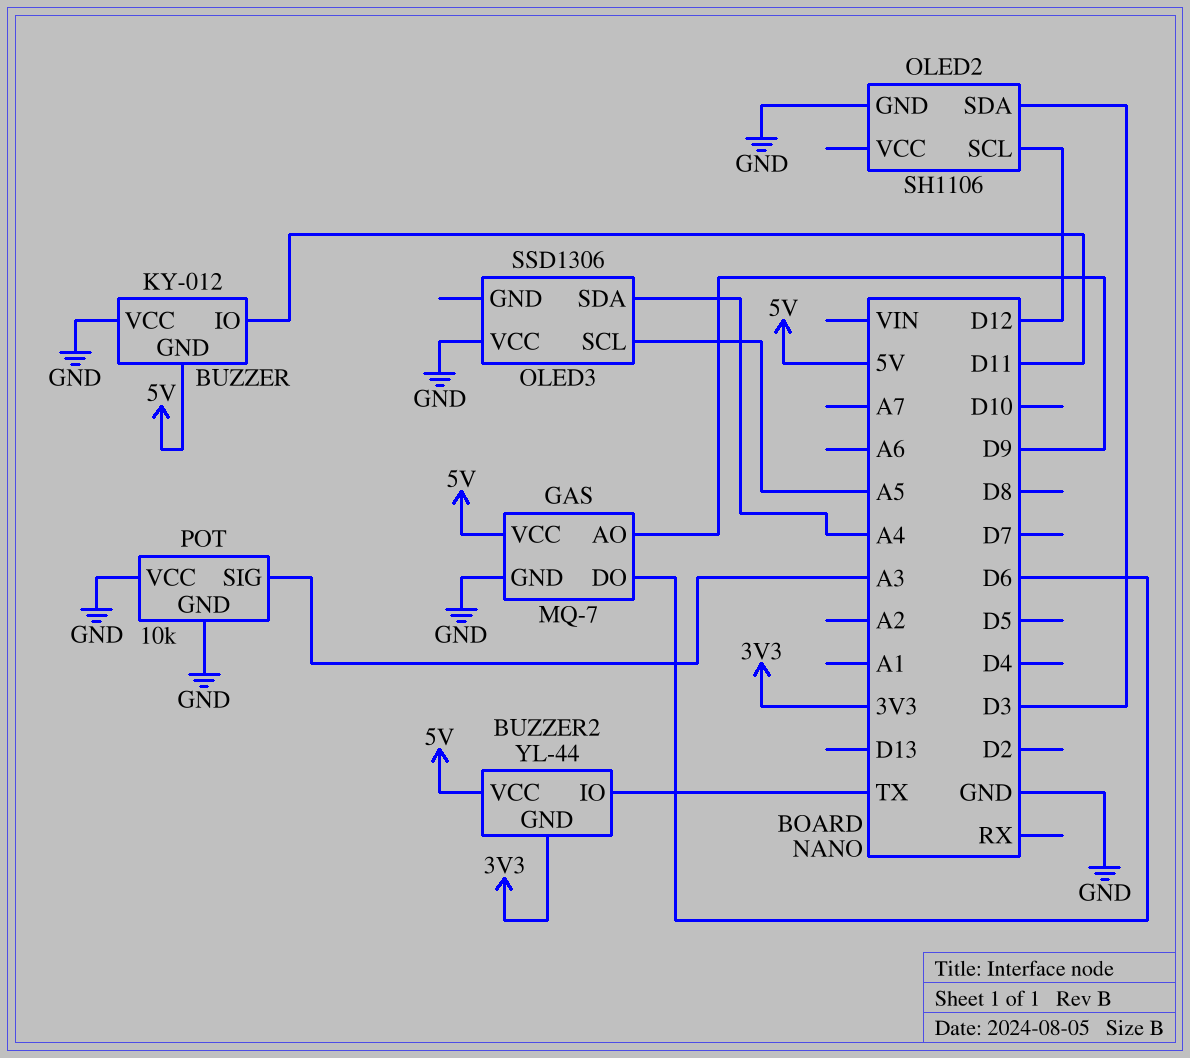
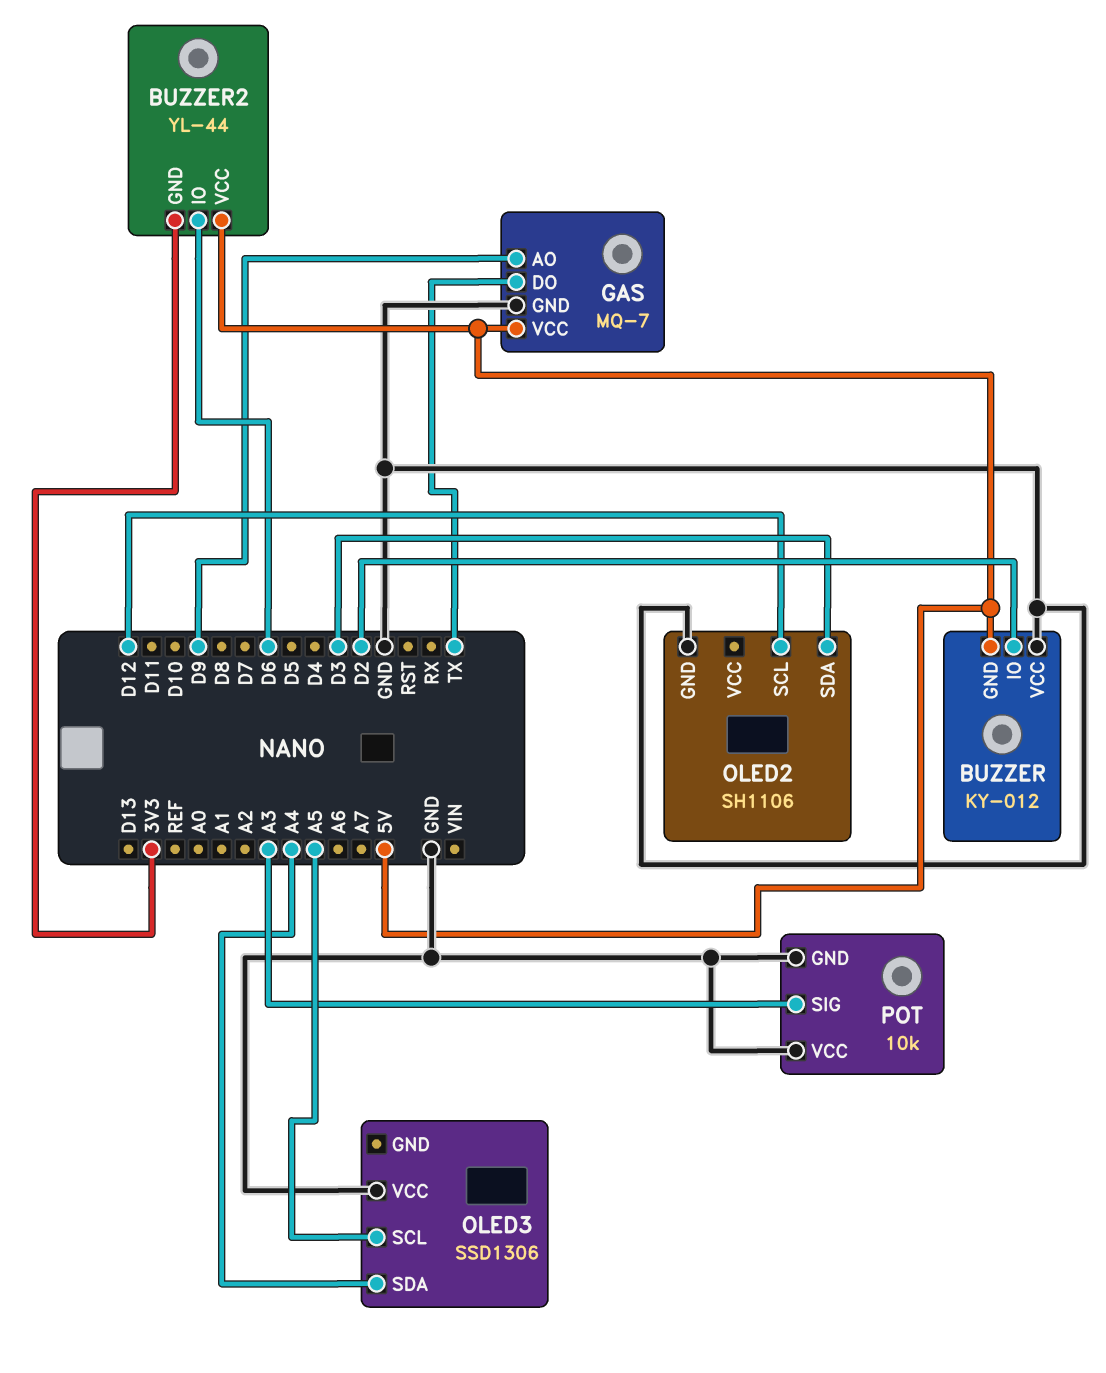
BUZZER pin IO: D11 -> D2
BUZZER2 pin IO: TX -> D6
GAS pin DO: D6 -> TX

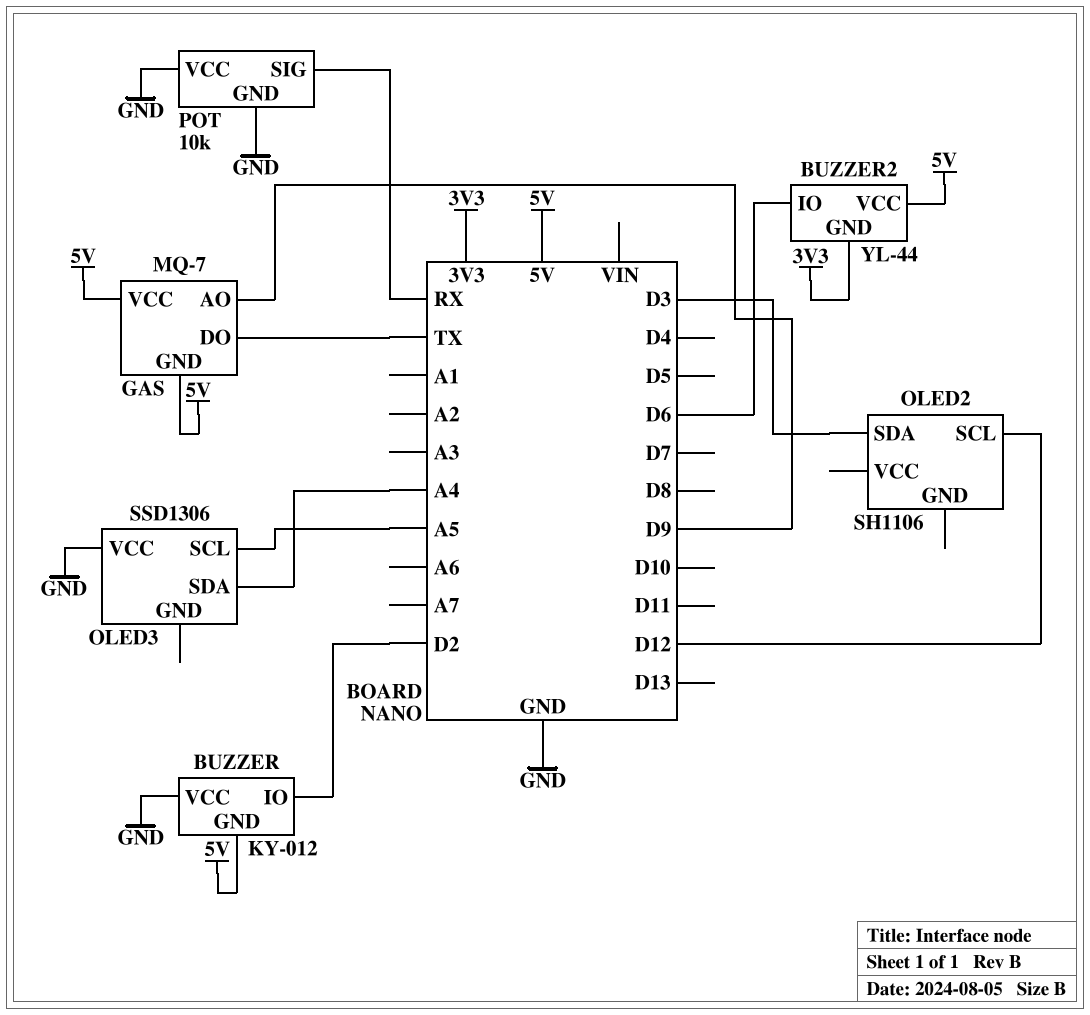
GAS pin GND: GND -> 5V
OLED2 pin GND: GND -> none
POT pin SIG: A3 -> RX

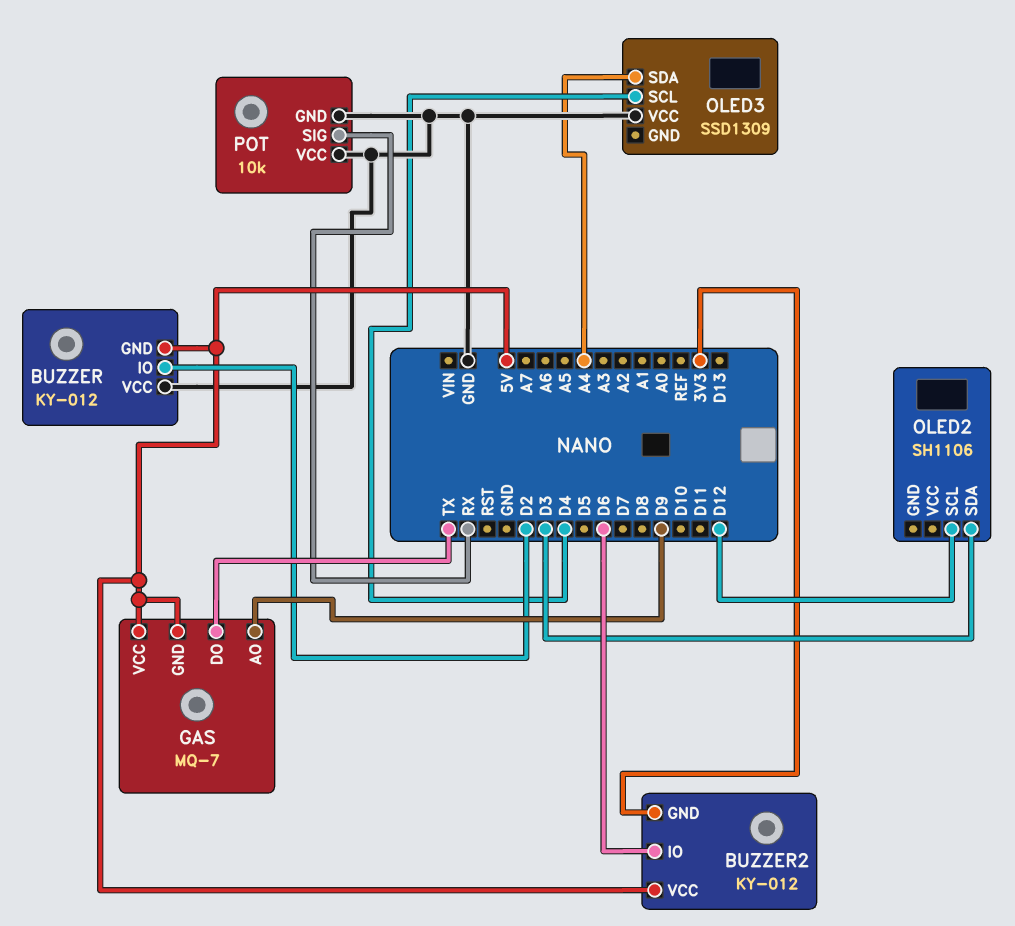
BUZZER2: YL-44 -> KY-012
OLED3: SSD1306 -> SSD1309
OLED3 pin SCL: A5 -> D4

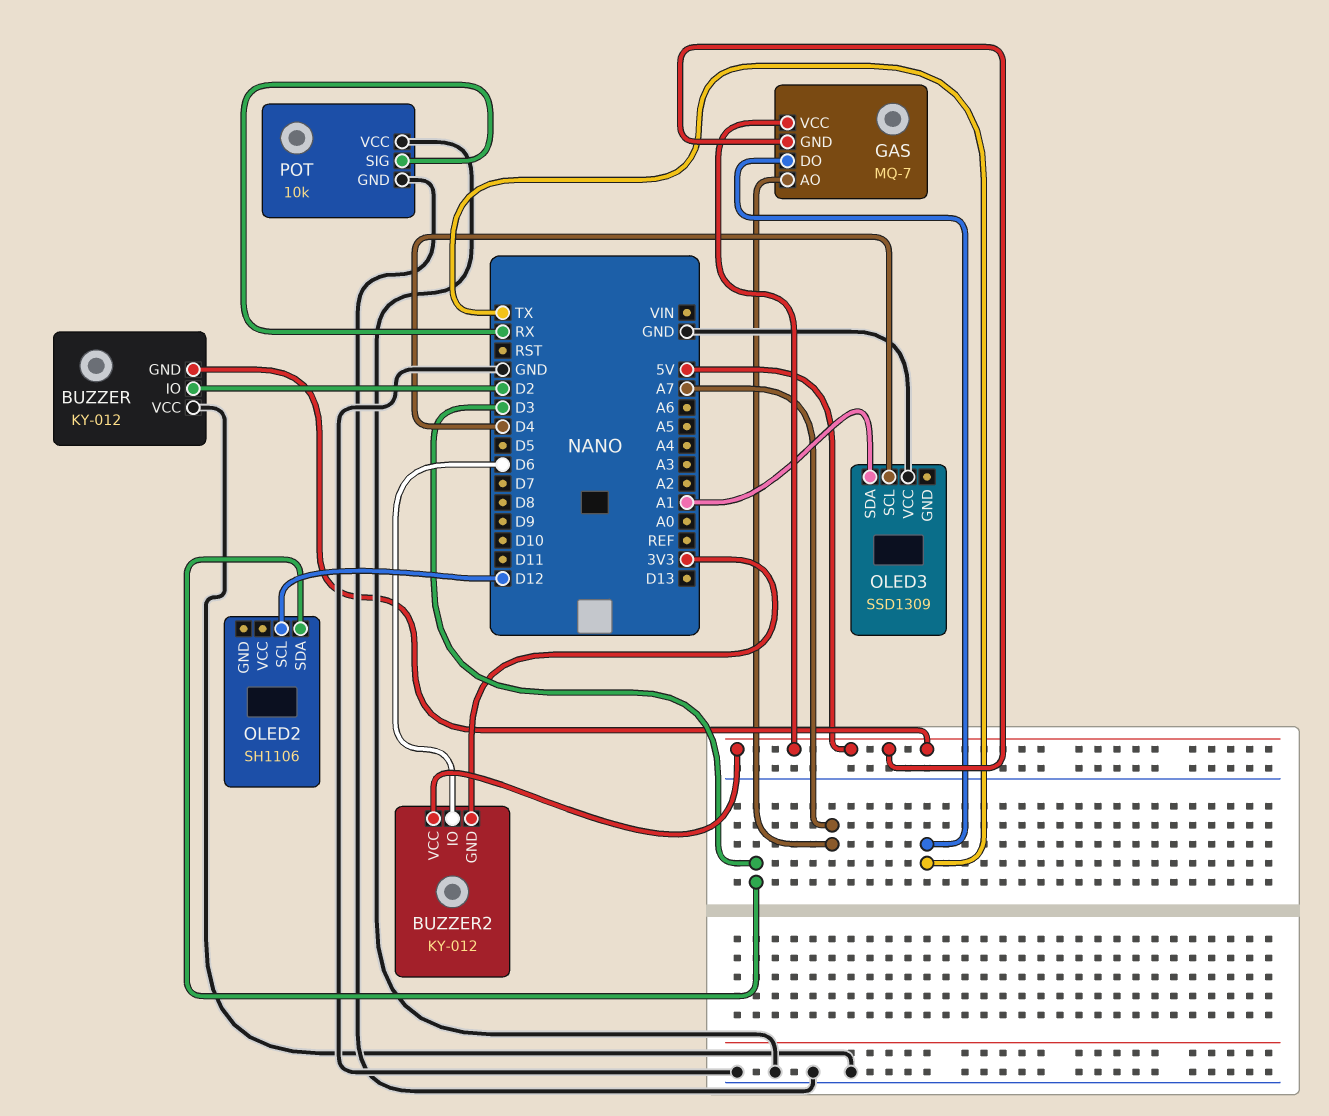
GAS pin AO: D9 -> A7
OLED3 pin SDA: A4 -> A1

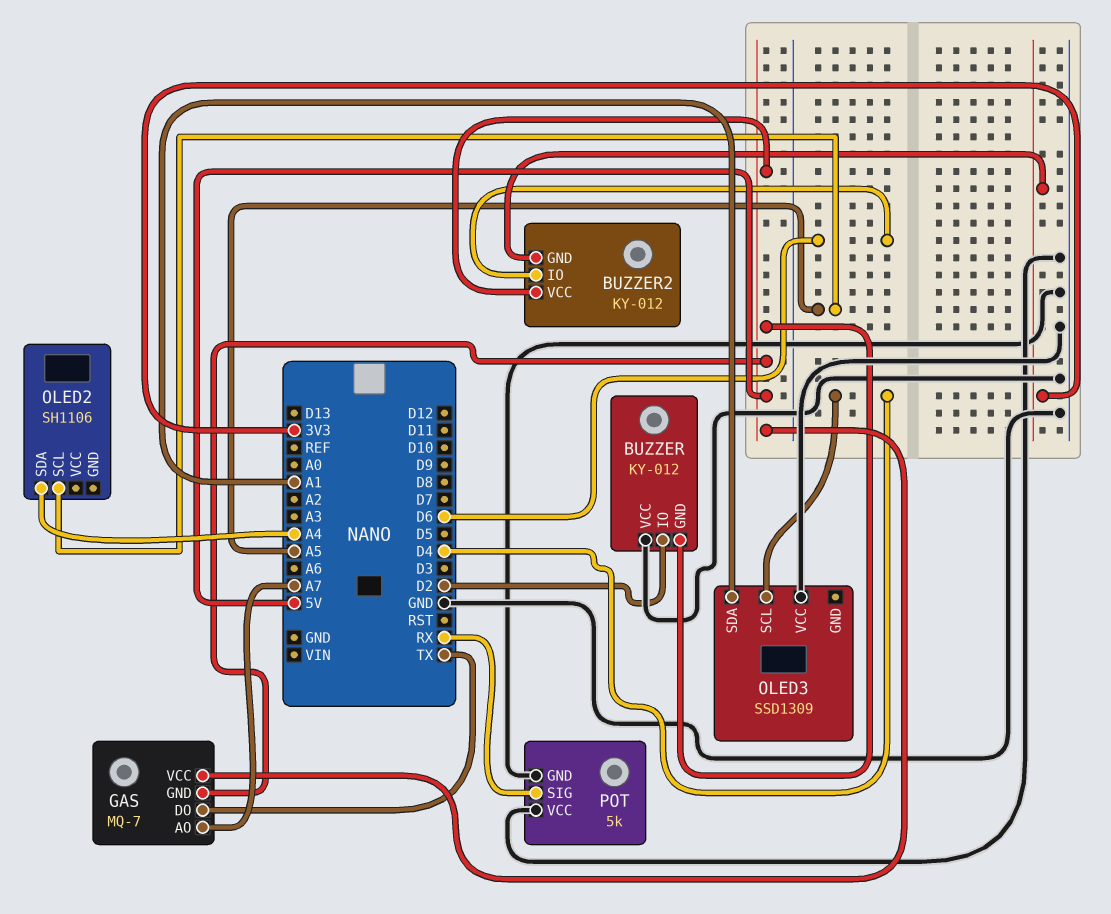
OLED2 pin SCL: D12 -> A5
OLED2 pin SDA: D3 -> A4
POT: 10k -> 5k

